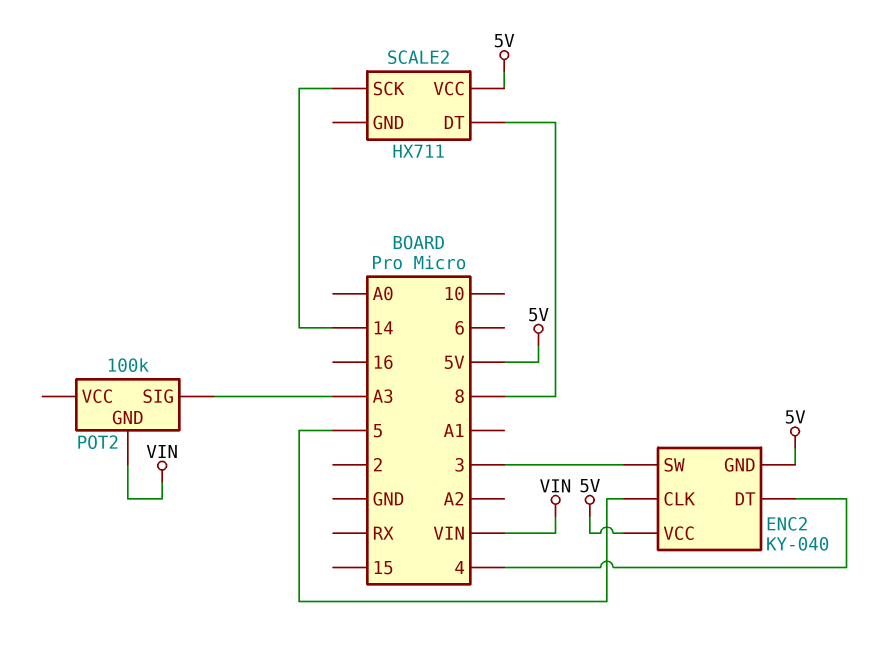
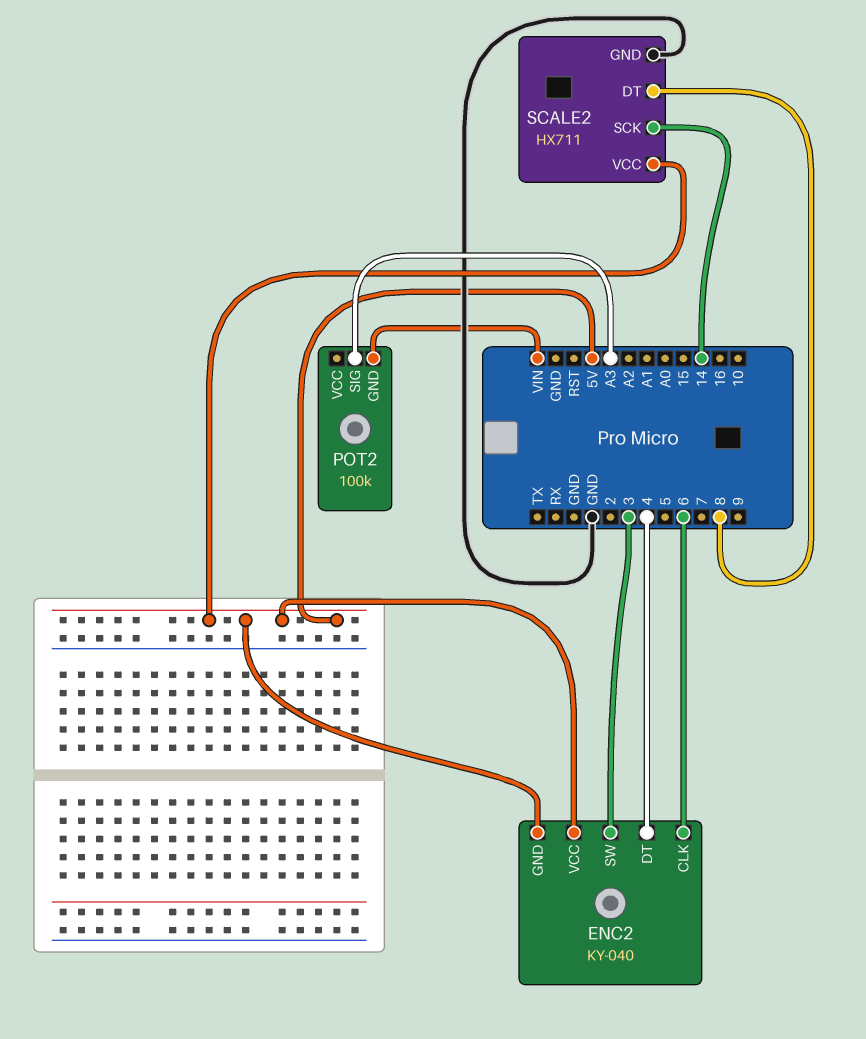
ENC2 pin CLK: 5 -> 6
SCALE2 pin GND: none -> GND

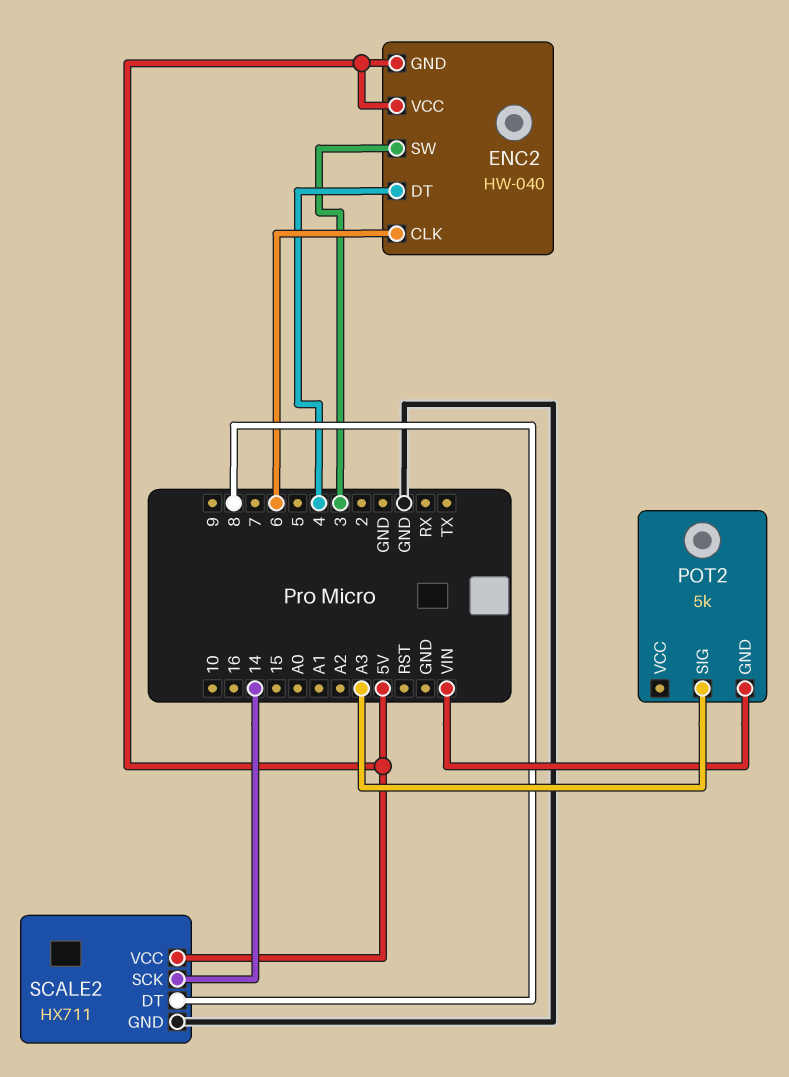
ENC2: KY-040 -> HW-040
POT2: 100k -> 5k

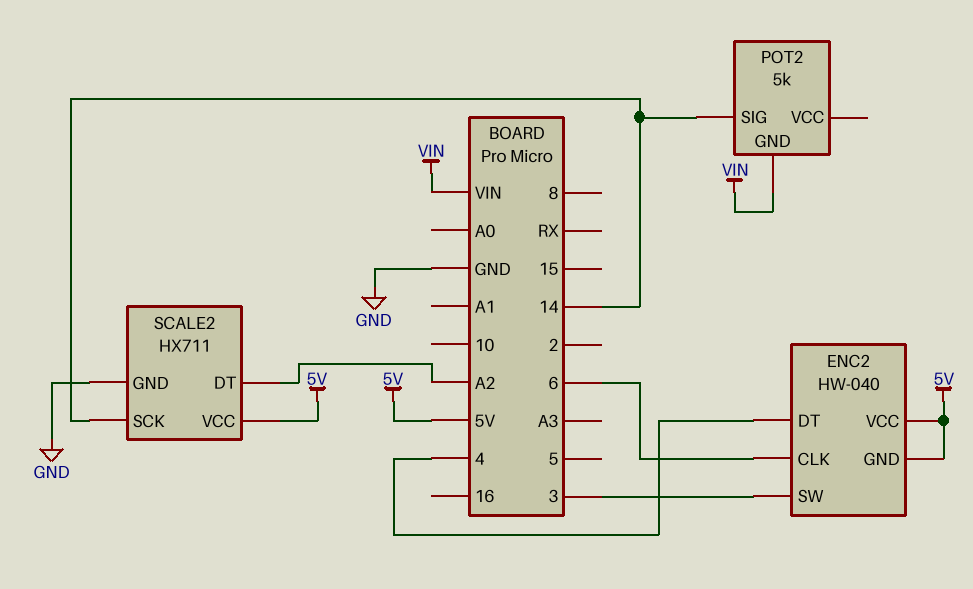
POT2 pin SIG: A3 -> 14
SCALE2 pin DT: 8 -> A2

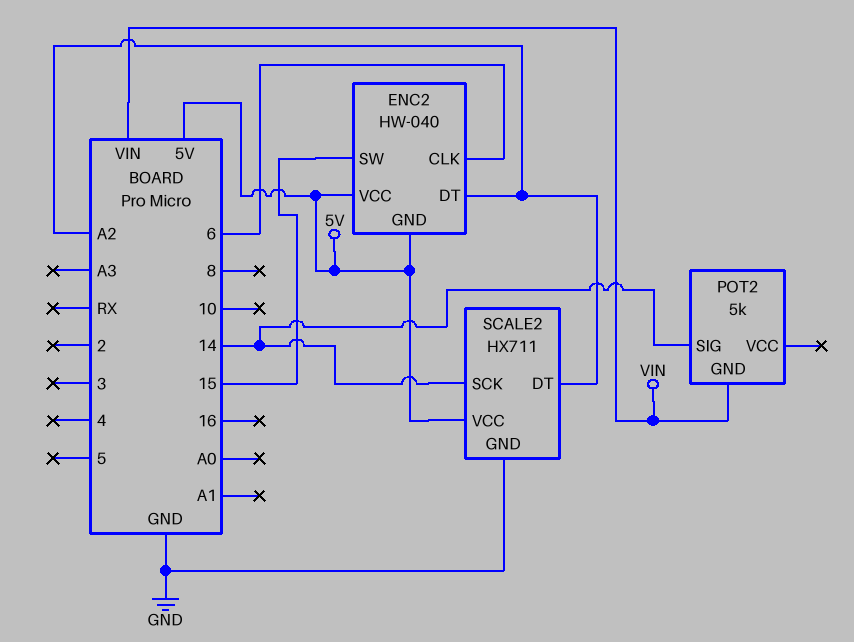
ENC2 pin DT: 4 -> A2
ENC2 pin SW: 3 -> 15

